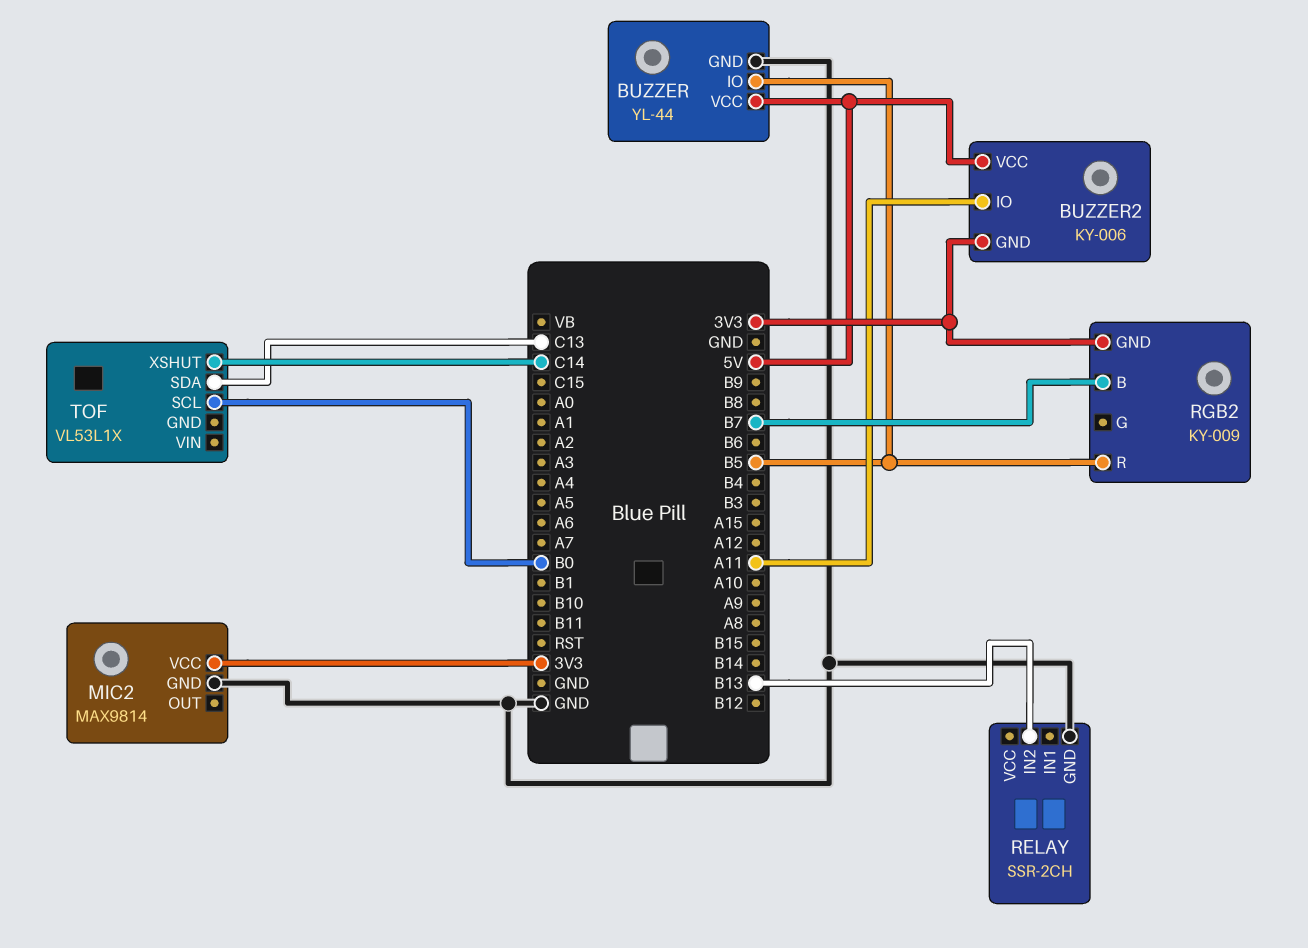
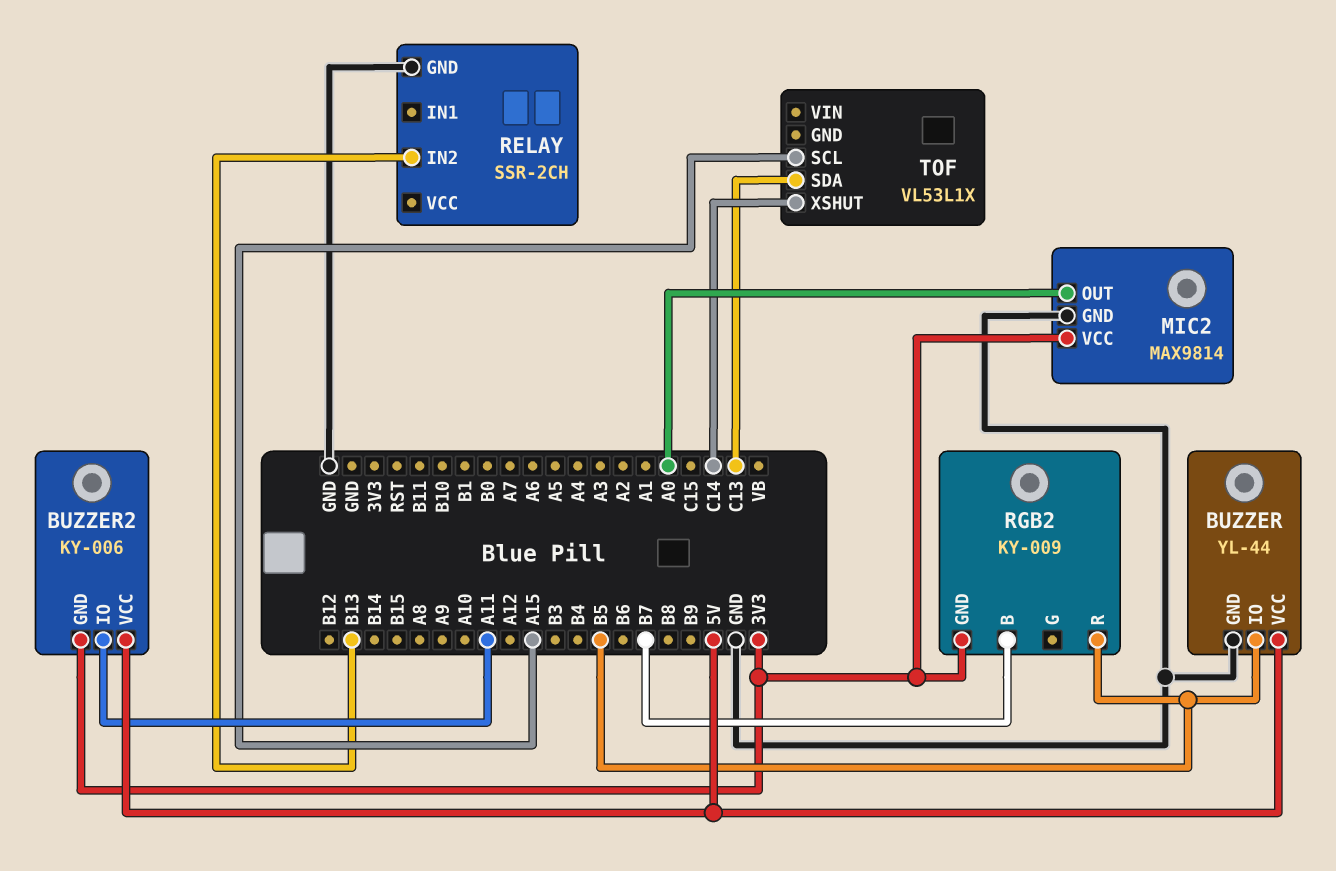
MIC2 pin OUT: none -> A0
TOF pin SCL: B0 -> A15

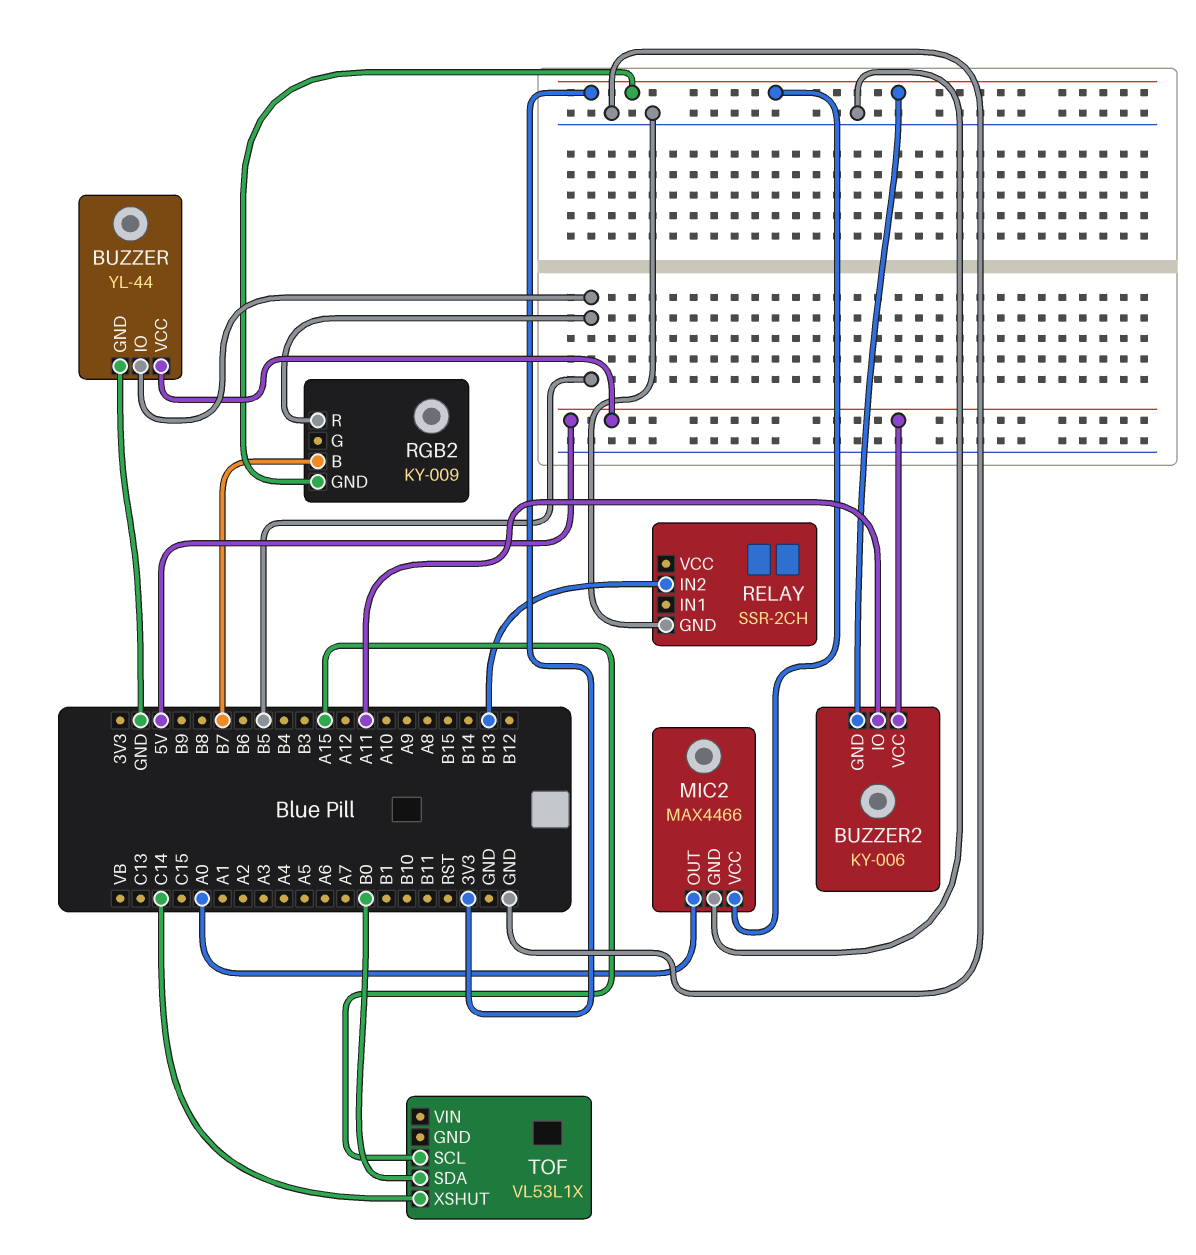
MIC2: MAX9814 -> MAX4466
TOF pin SDA: C13 -> B0

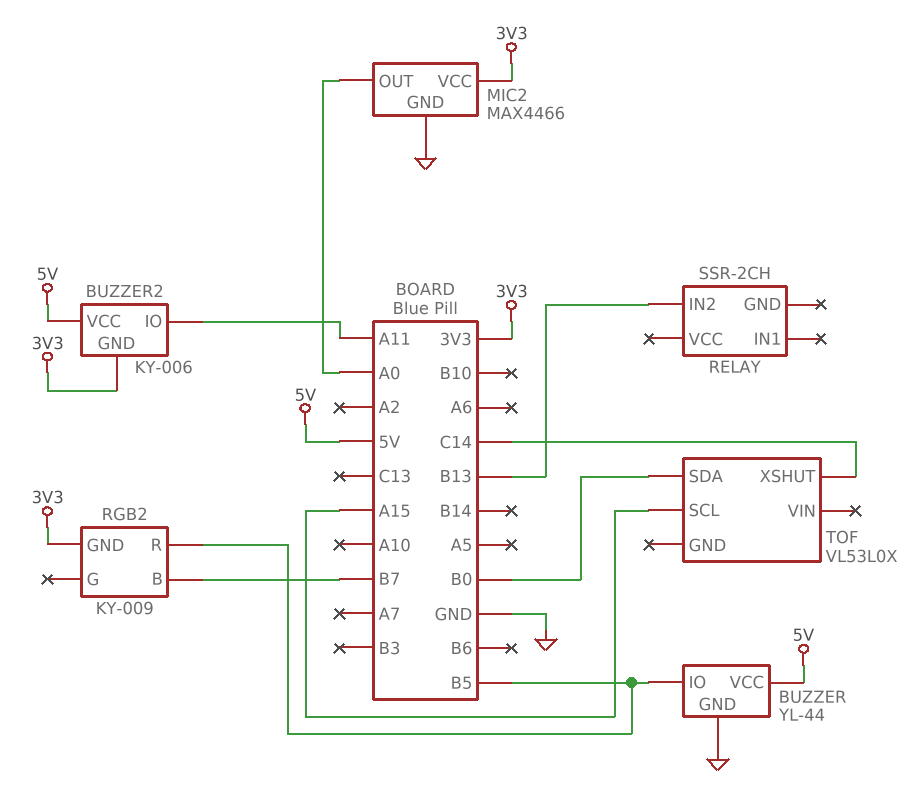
RELAY pin GND: GND -> none
TOF: VL53L1X -> VL53L0X

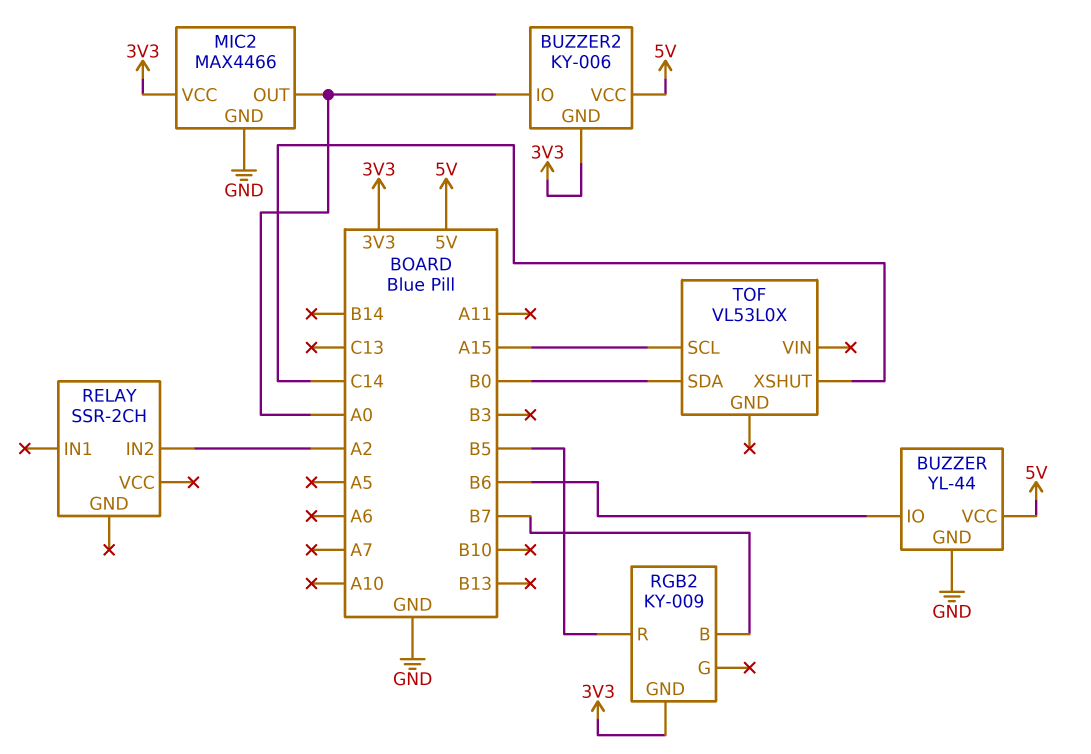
BUZZER pin IO: B5 -> B6
BUZZER2 pin IO: A11 -> A0
RELAY pin IN2: B13 -> A2

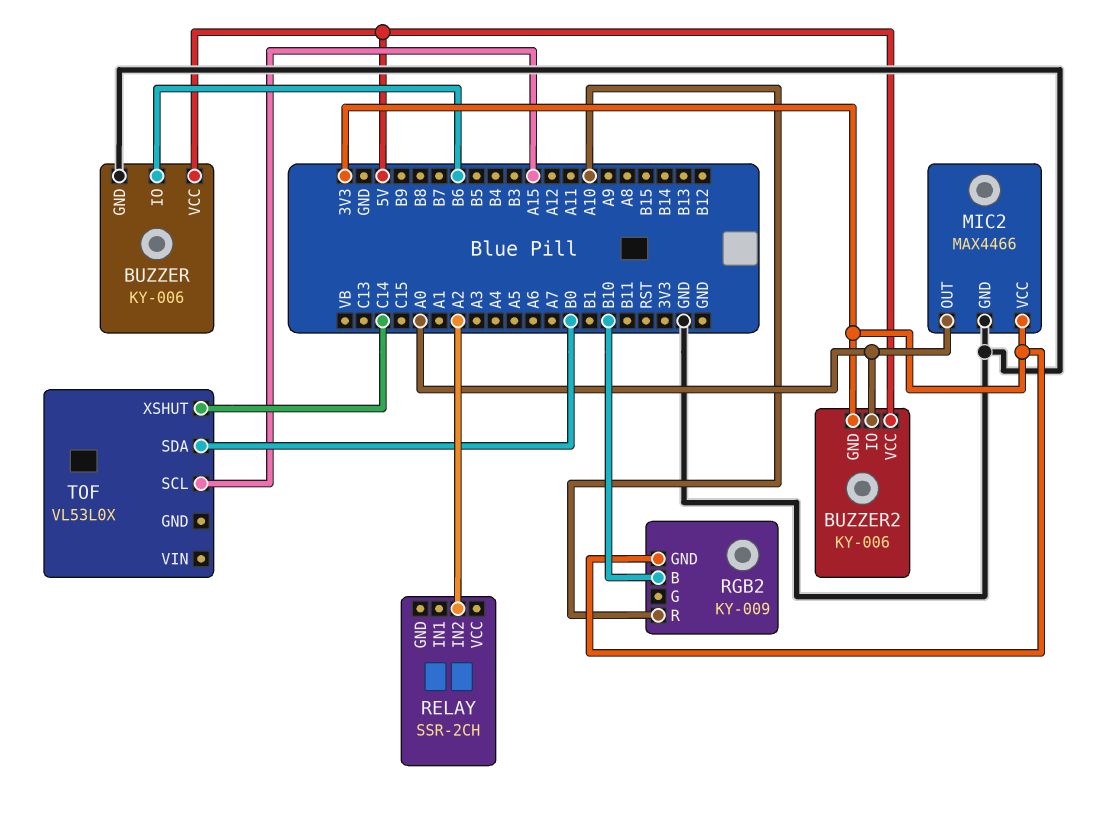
BUZZER: YL-44 -> KY-006
RGB2 pin B: B7 -> B10
RGB2 pin R: B5 -> A10

